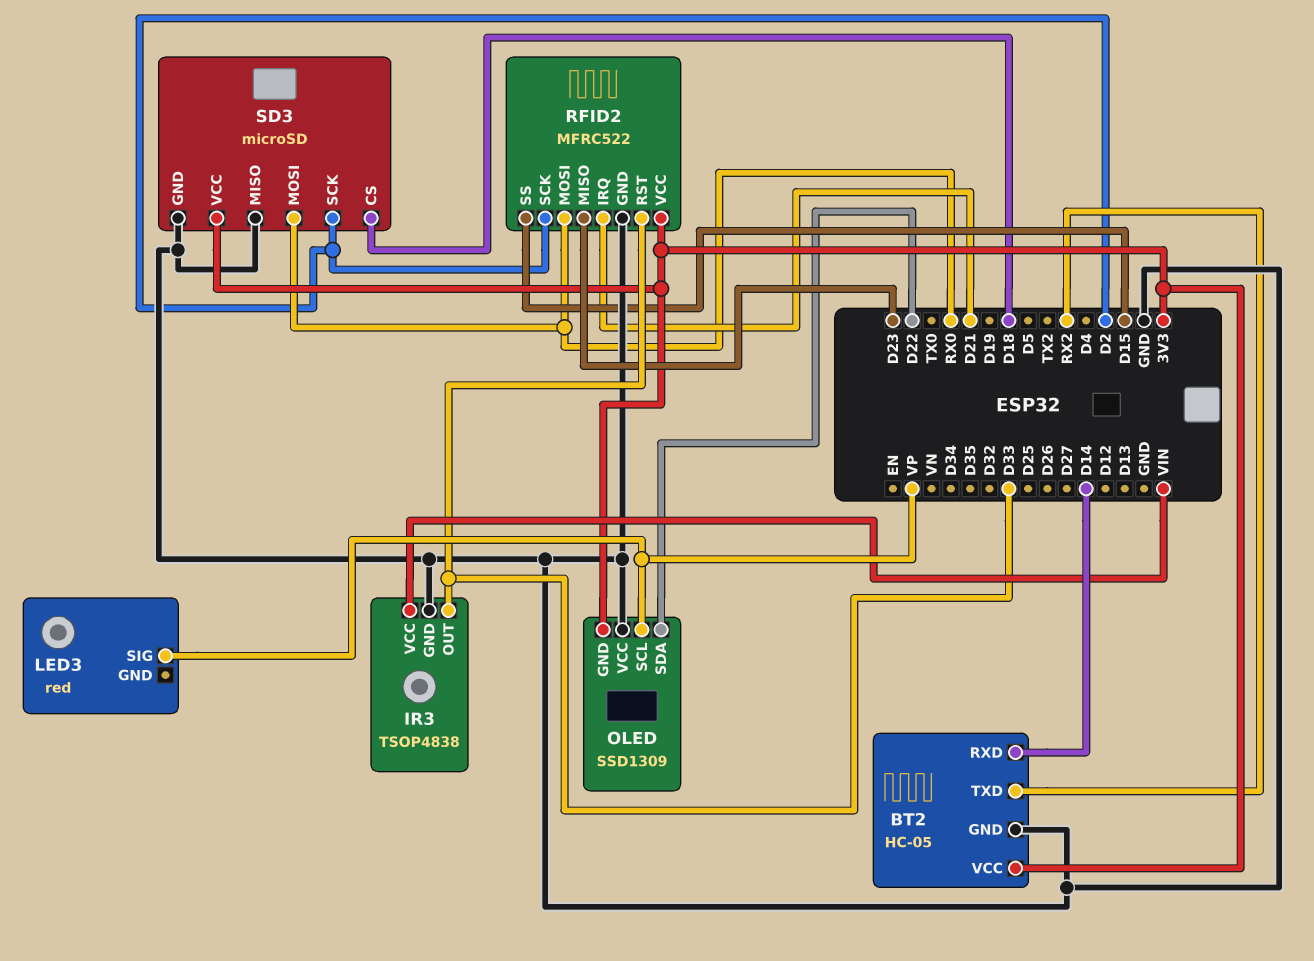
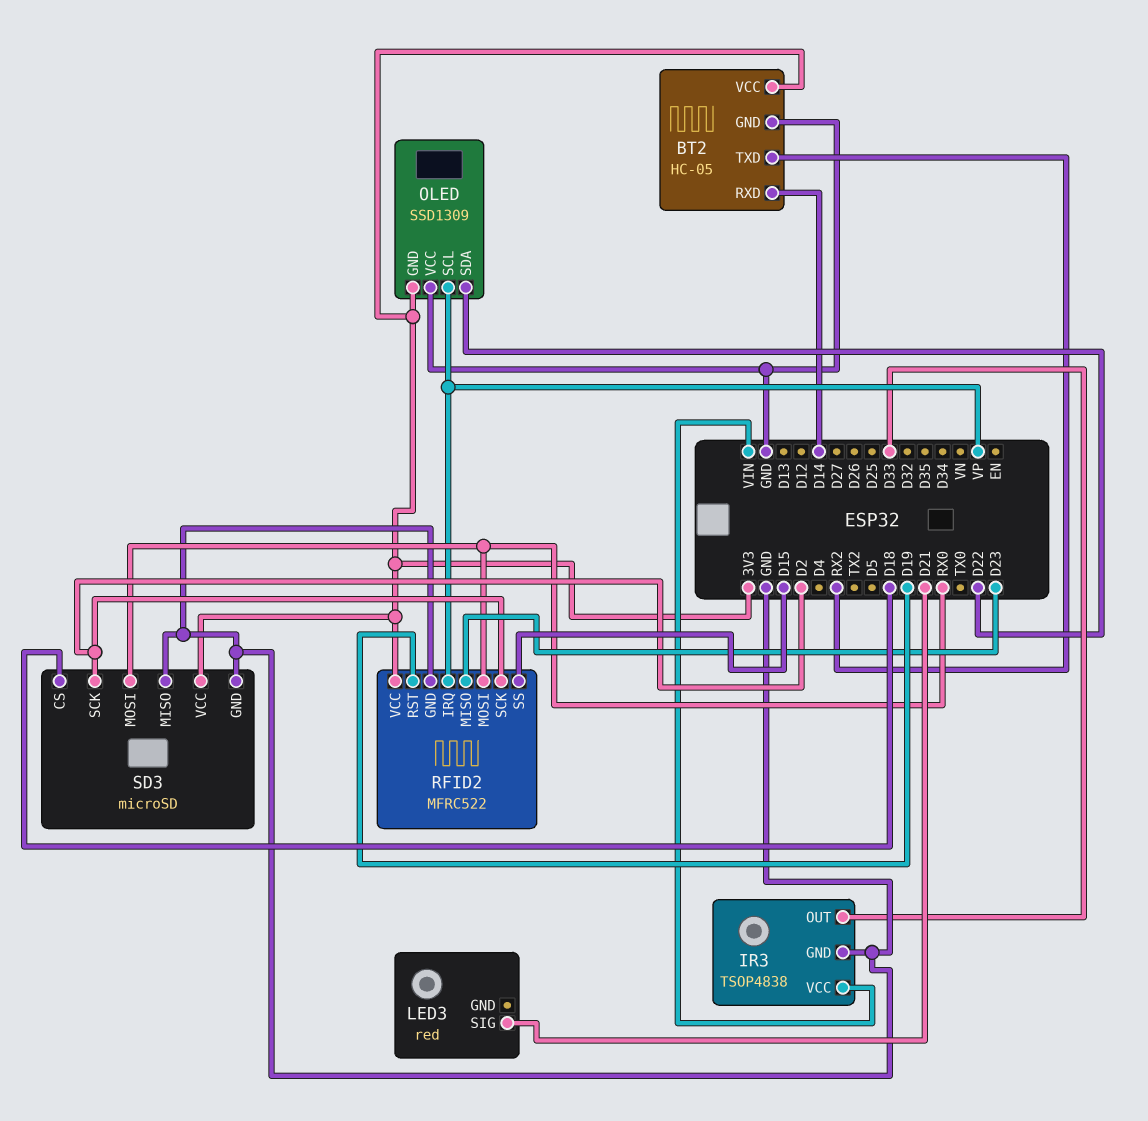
LED3 pin SIG: VP -> D21
RFID2 pin IRQ: D21 -> VP
RFID2 pin RST: D33 -> D19

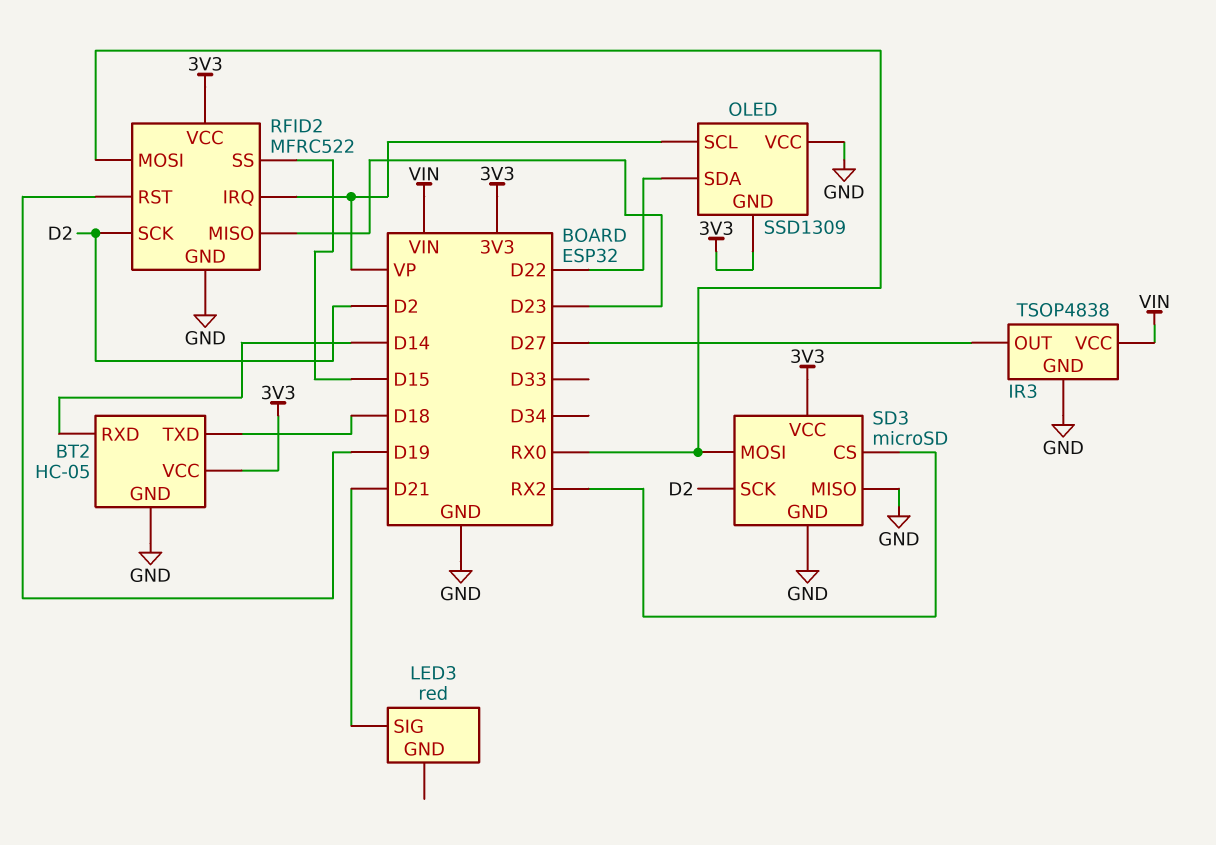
BT2 pin TXD: RX2 -> D18
IR3 pin OUT: D33 -> D27
SD3 pin CS: D18 -> RX2

